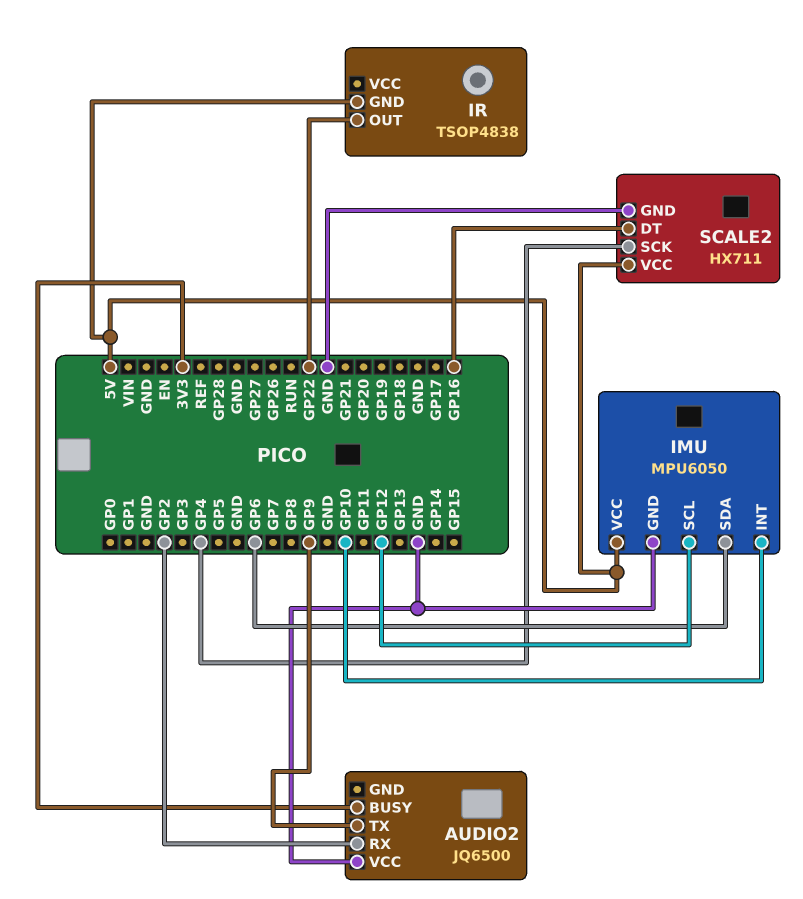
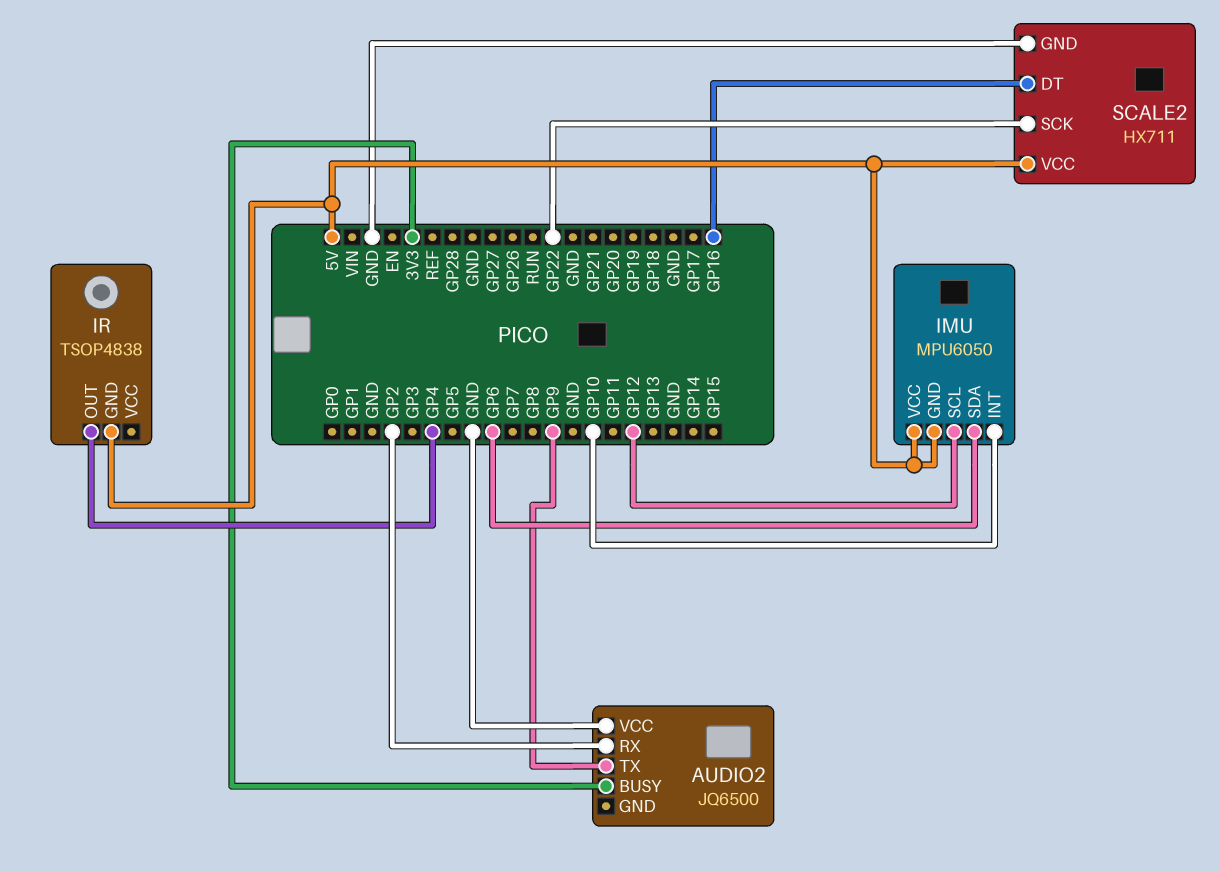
IMU pin GND: GND -> 5V
IR pin OUT: GP22 -> GP4
SCALE2 pin SCK: GP4 -> GP22

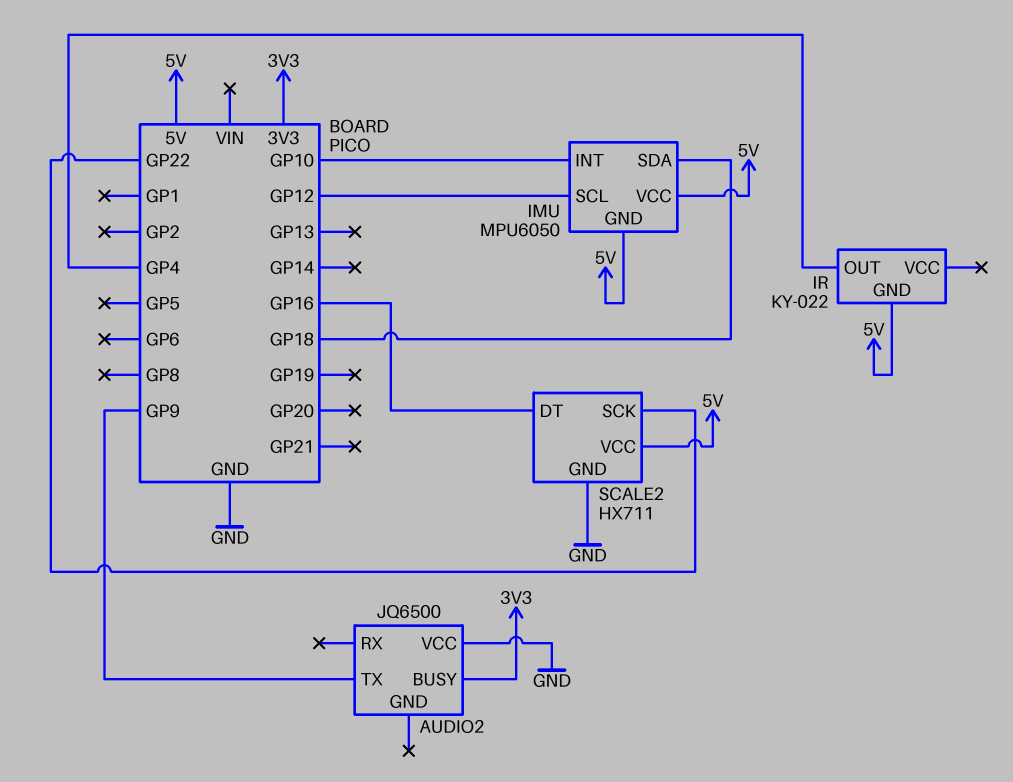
AUDIO2 pin RX: GP2 -> none
IMU pin SDA: GP6 -> GP18
IR: TSOP4838 -> KY-022

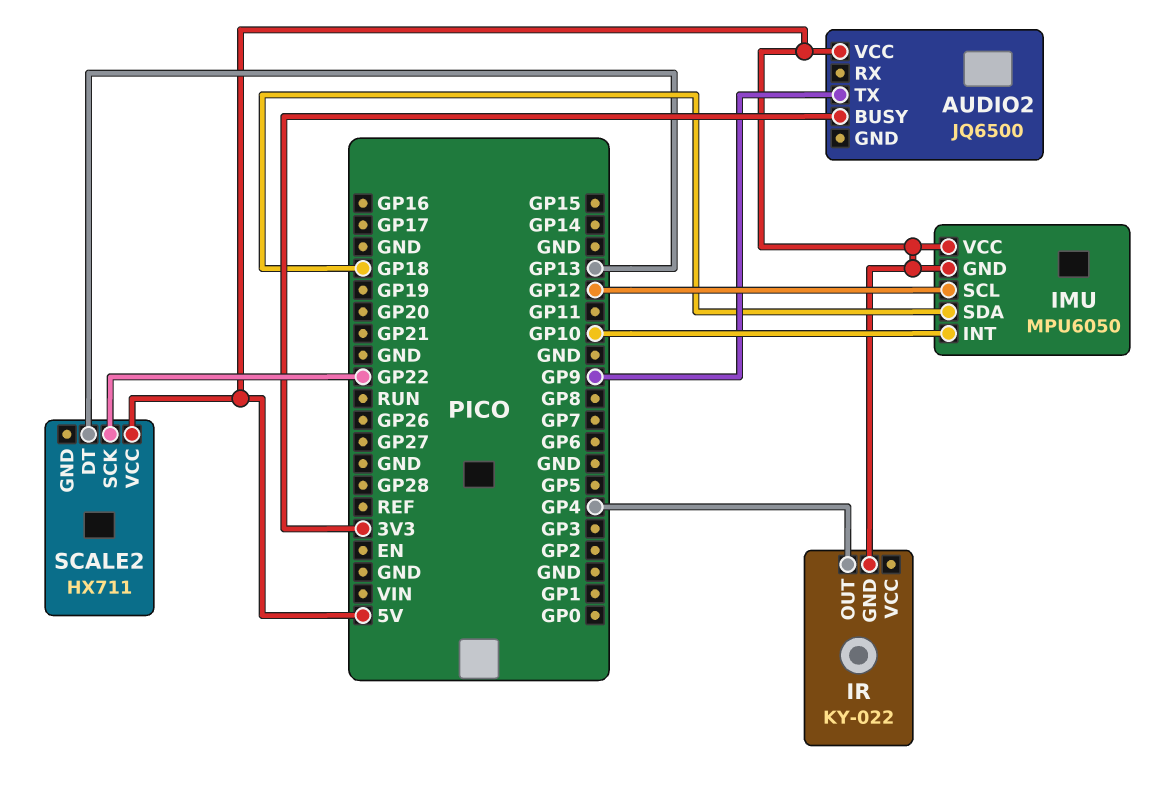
AUDIO2 pin VCC: GND -> 5V
SCALE2 pin DT: GP16 -> GP13
SCALE2 pin GND: GND -> none

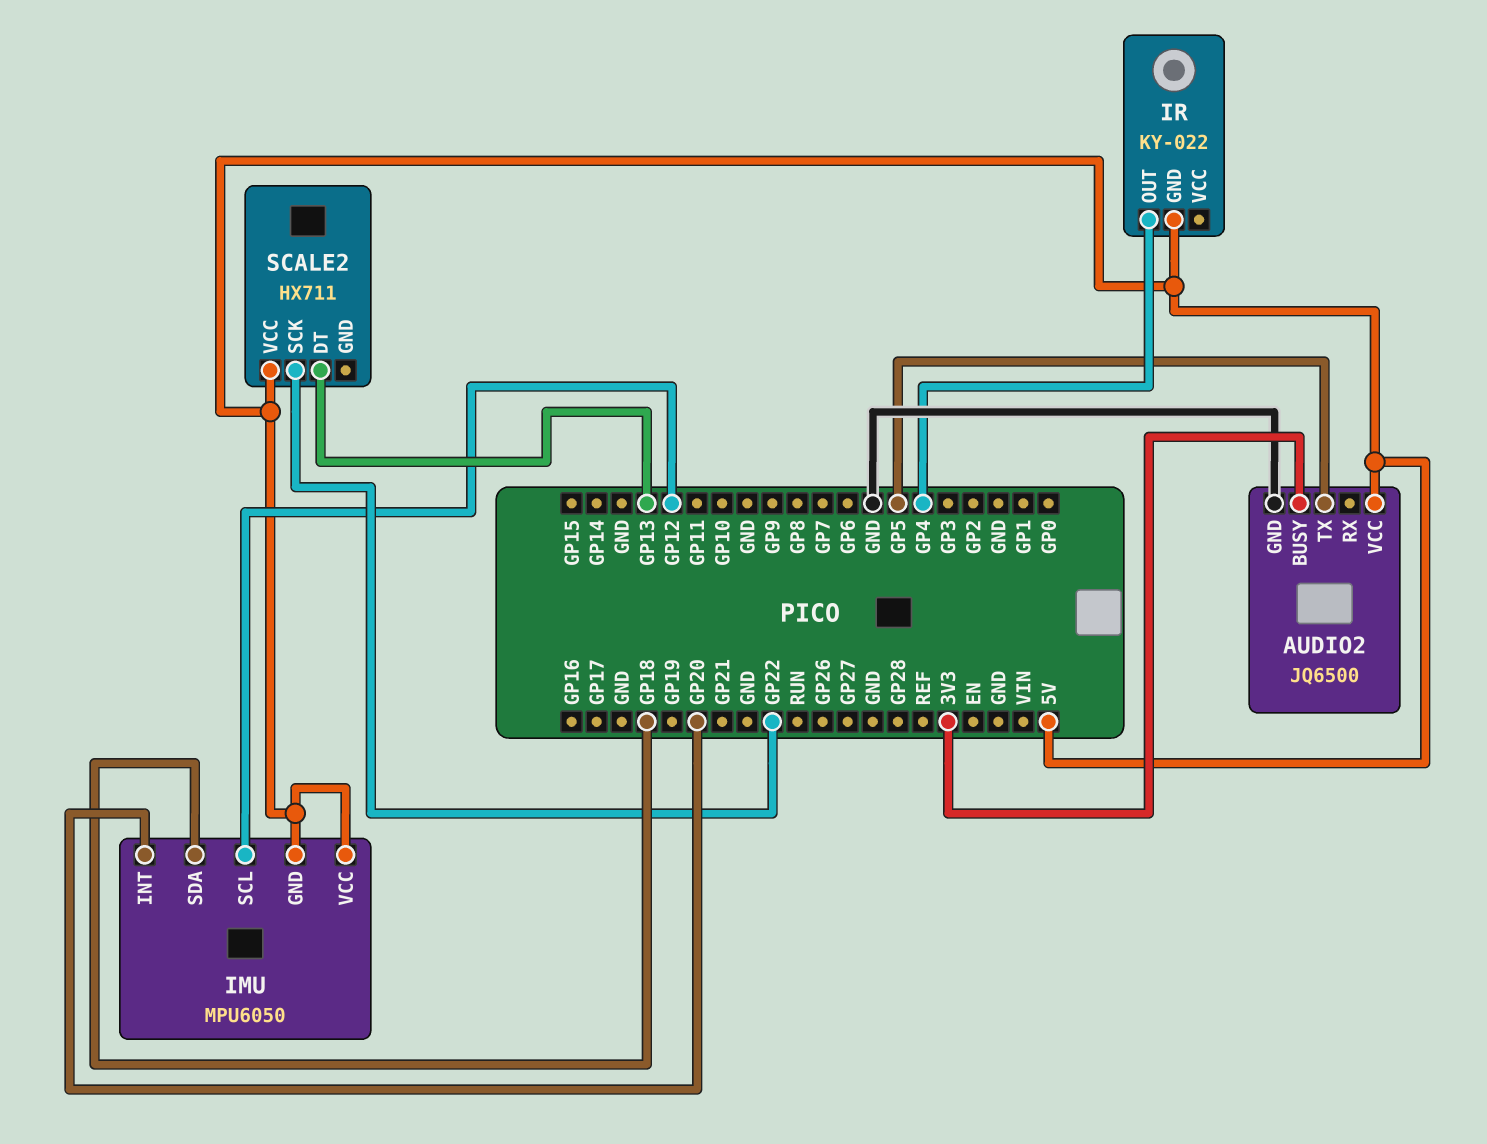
AUDIO2 pin GND: none -> GND
AUDIO2 pin TX: GP9 -> GP5
IMU pin INT: GP10 -> GP20

